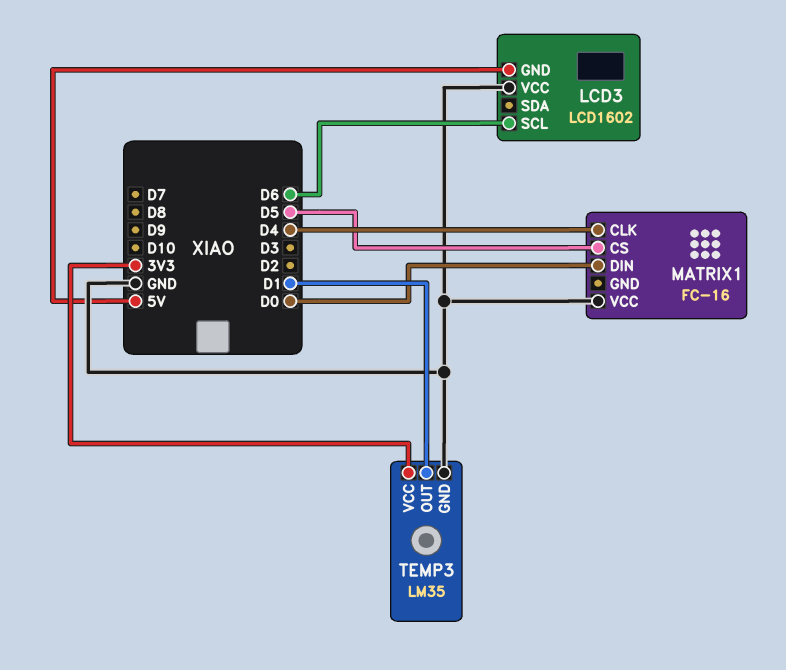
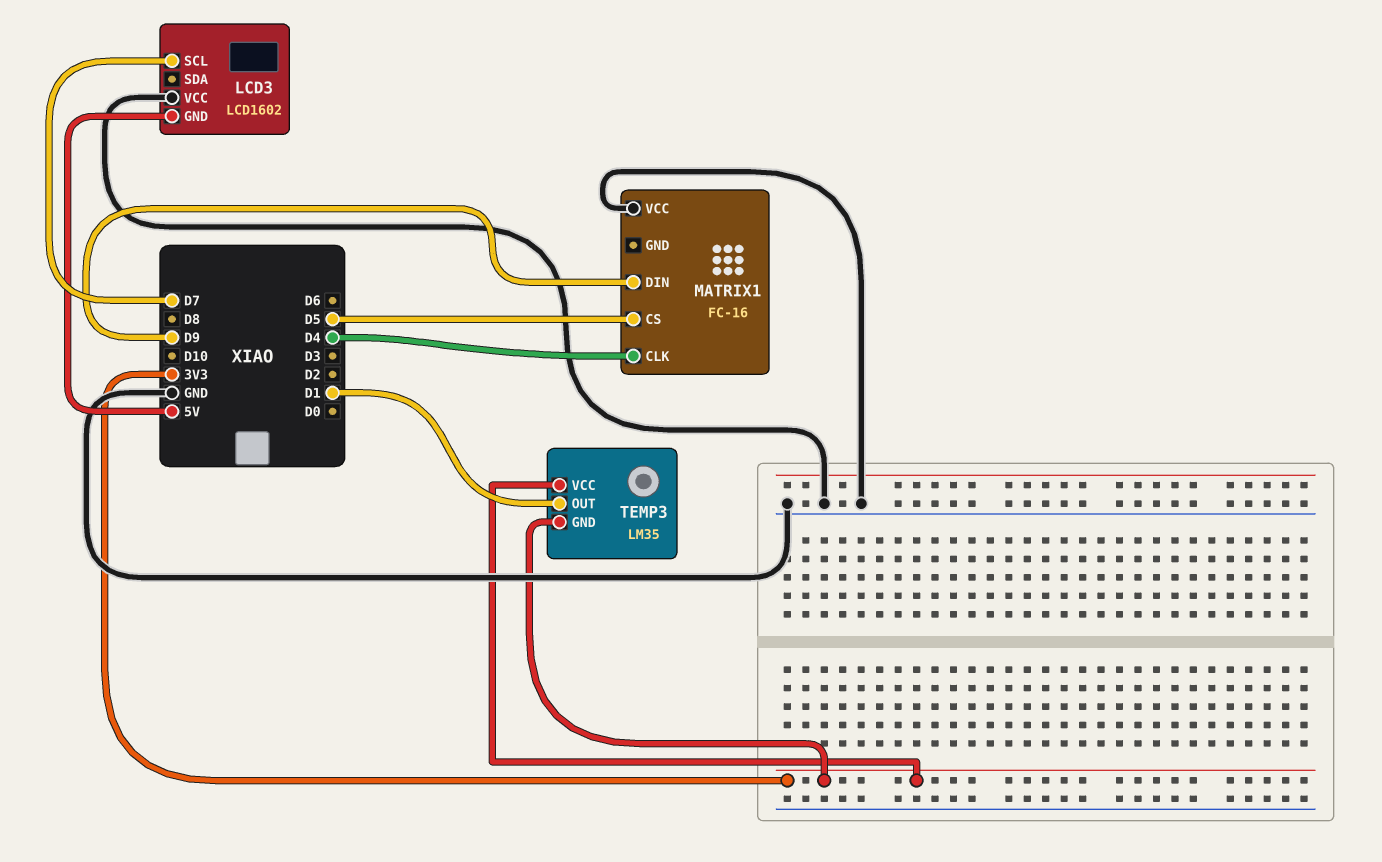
LCD3 pin SCL: D6 -> D7
MATRIX1 pin DIN: D0 -> D9
TEMP3 pin GND: GND -> 3V3

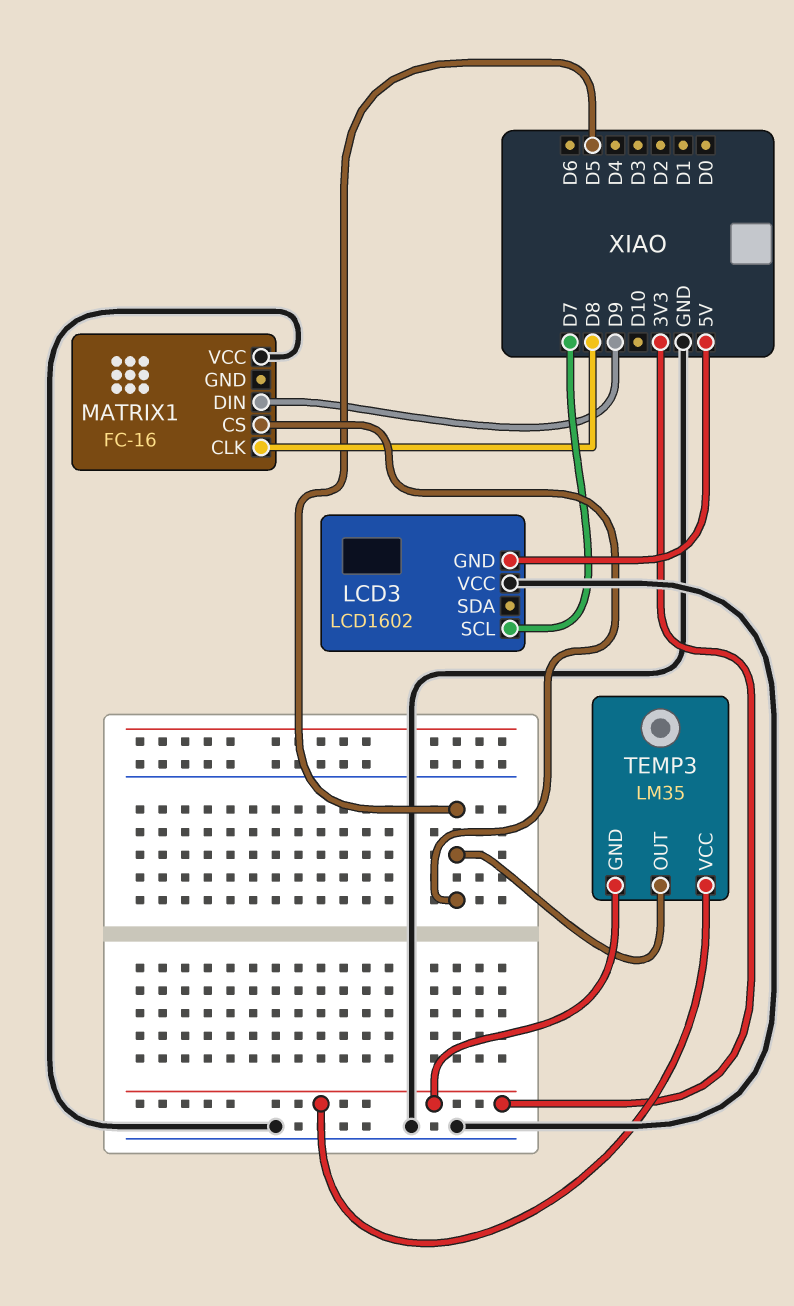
MATRIX1 pin CLK: D4 -> D8
TEMP3 pin OUT: D1 -> D5

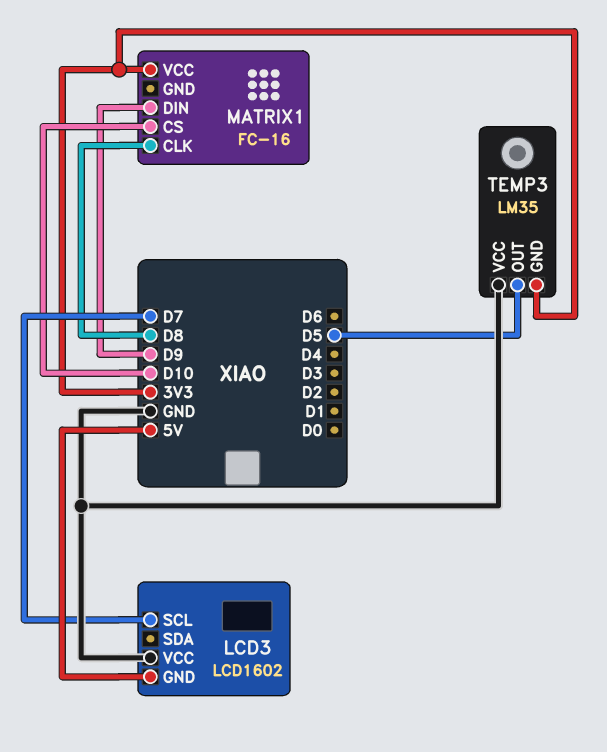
MATRIX1 pin CS: D5 -> D10
MATRIX1 pin VCC: GND -> 3V3
TEMP3 pin VCC: 3V3 -> GND

